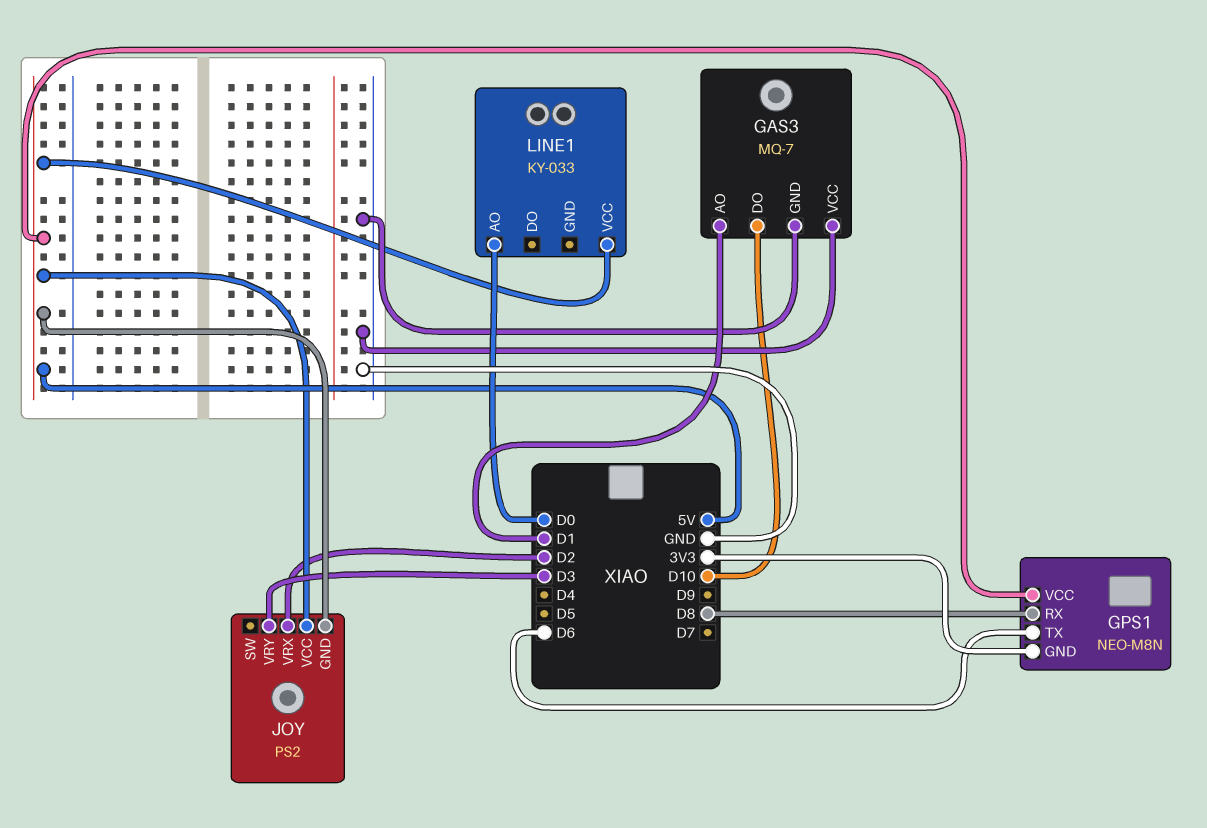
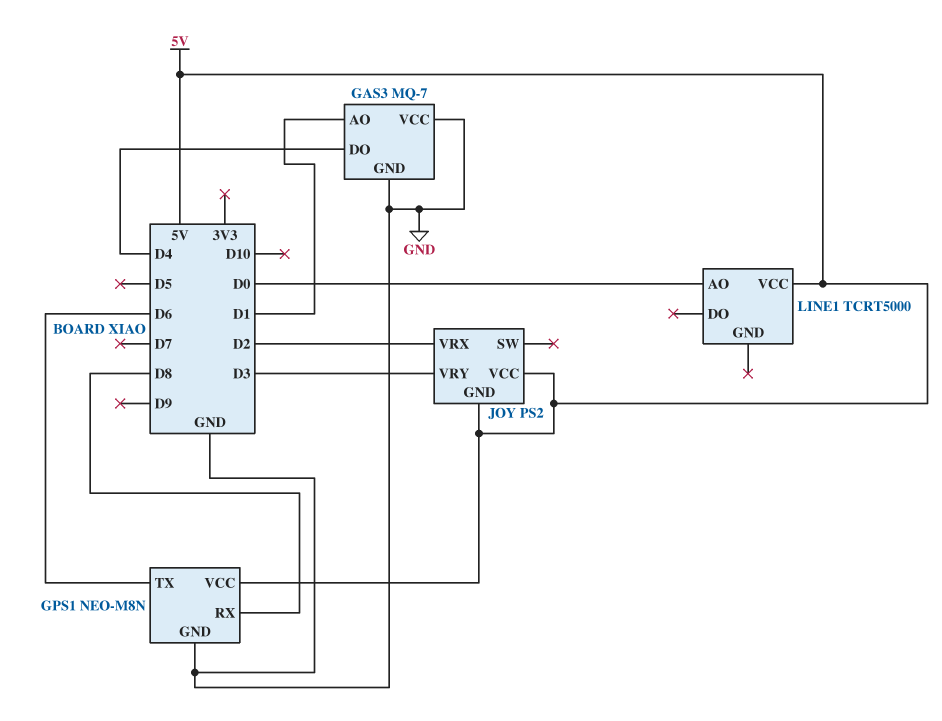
GAS3 pin DO: D10 -> D4
GPS1 pin GND: 3V3 -> GND
LINE1: KY-033 -> TCRT5000

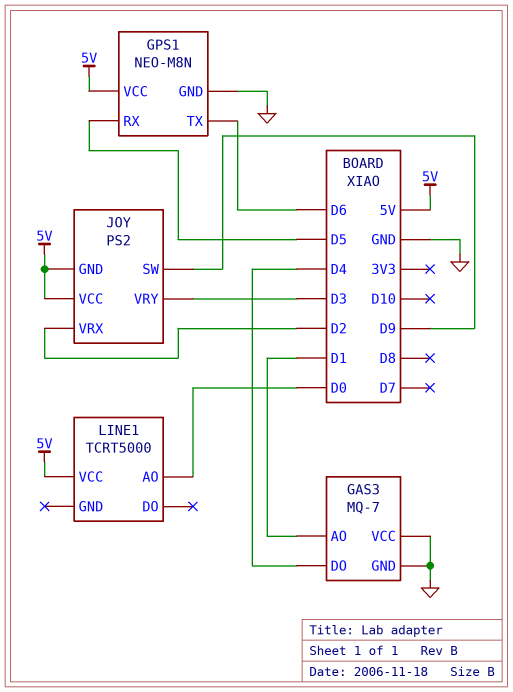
GPS1 pin RX: D8 -> D5
JOY pin SW: none -> D9

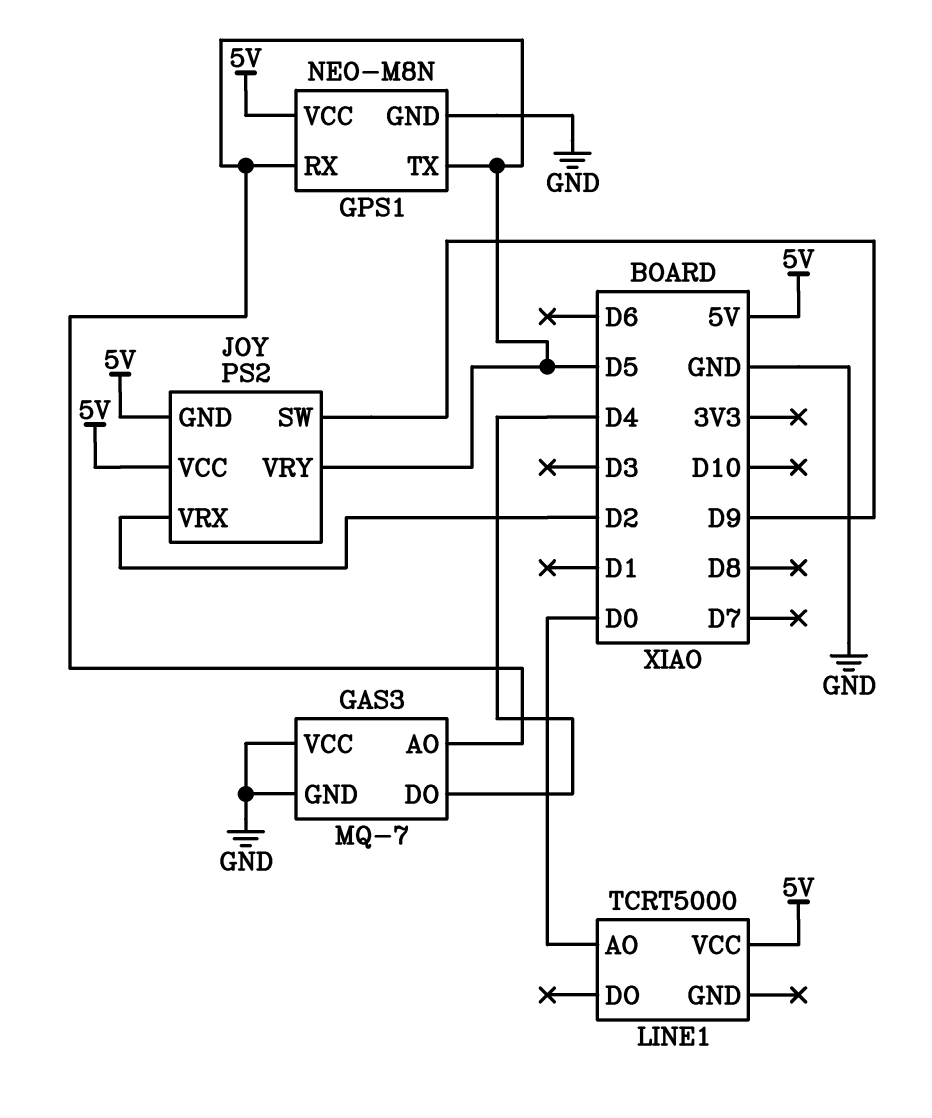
GAS3 pin AO: D1 -> D5
GPS1 pin TX: D6 -> D5
JOY pin VRY: D3 -> D5

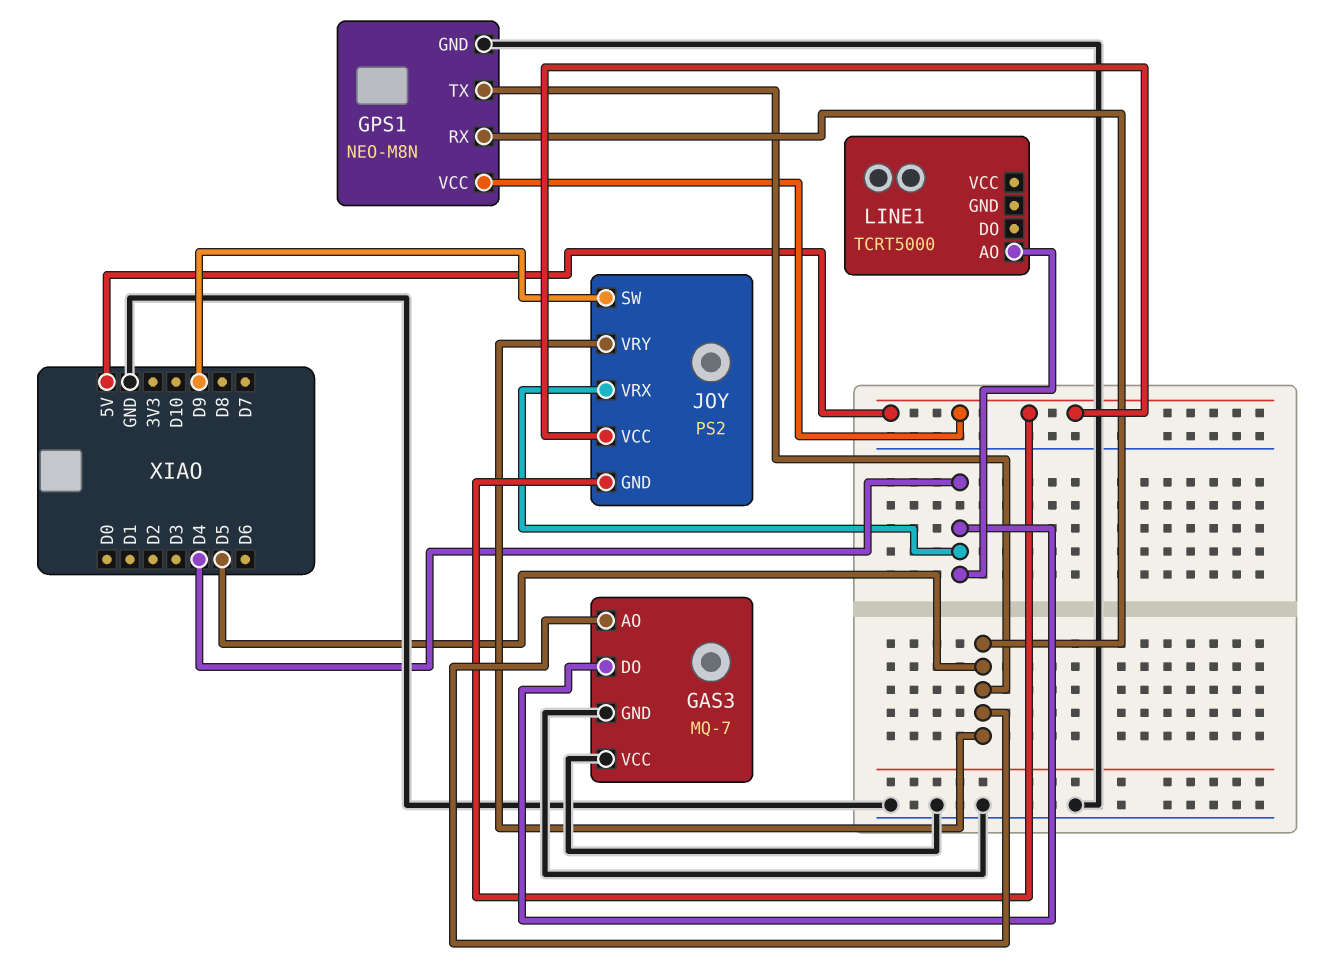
JOY pin VRX: D2 -> D4
LINE1 pin AO: D0 -> D4
LINE1 pin VCC: 5V -> none

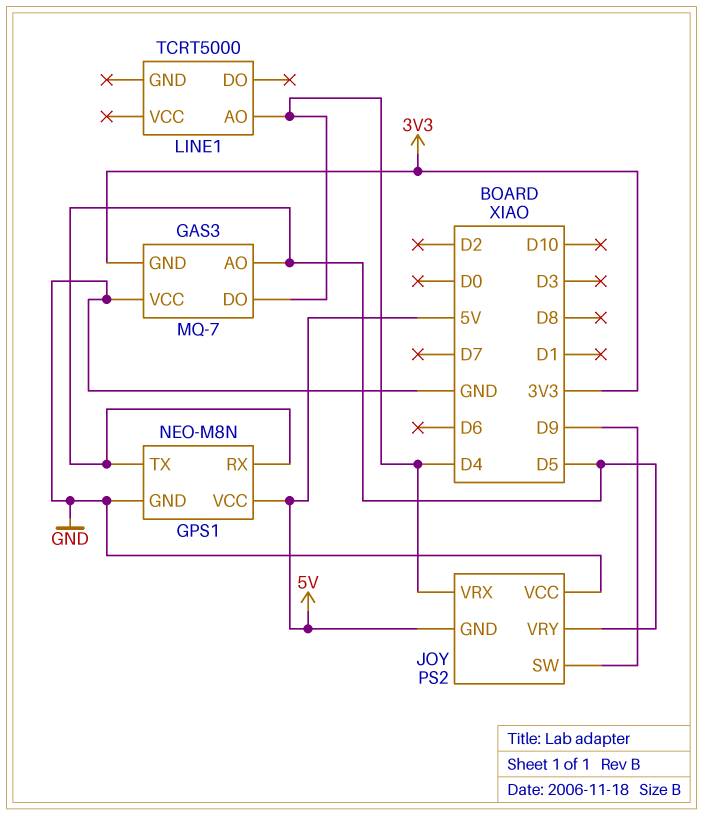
GAS3 pin GND: GND -> 3V3
JOY pin VCC: 5V -> GND

